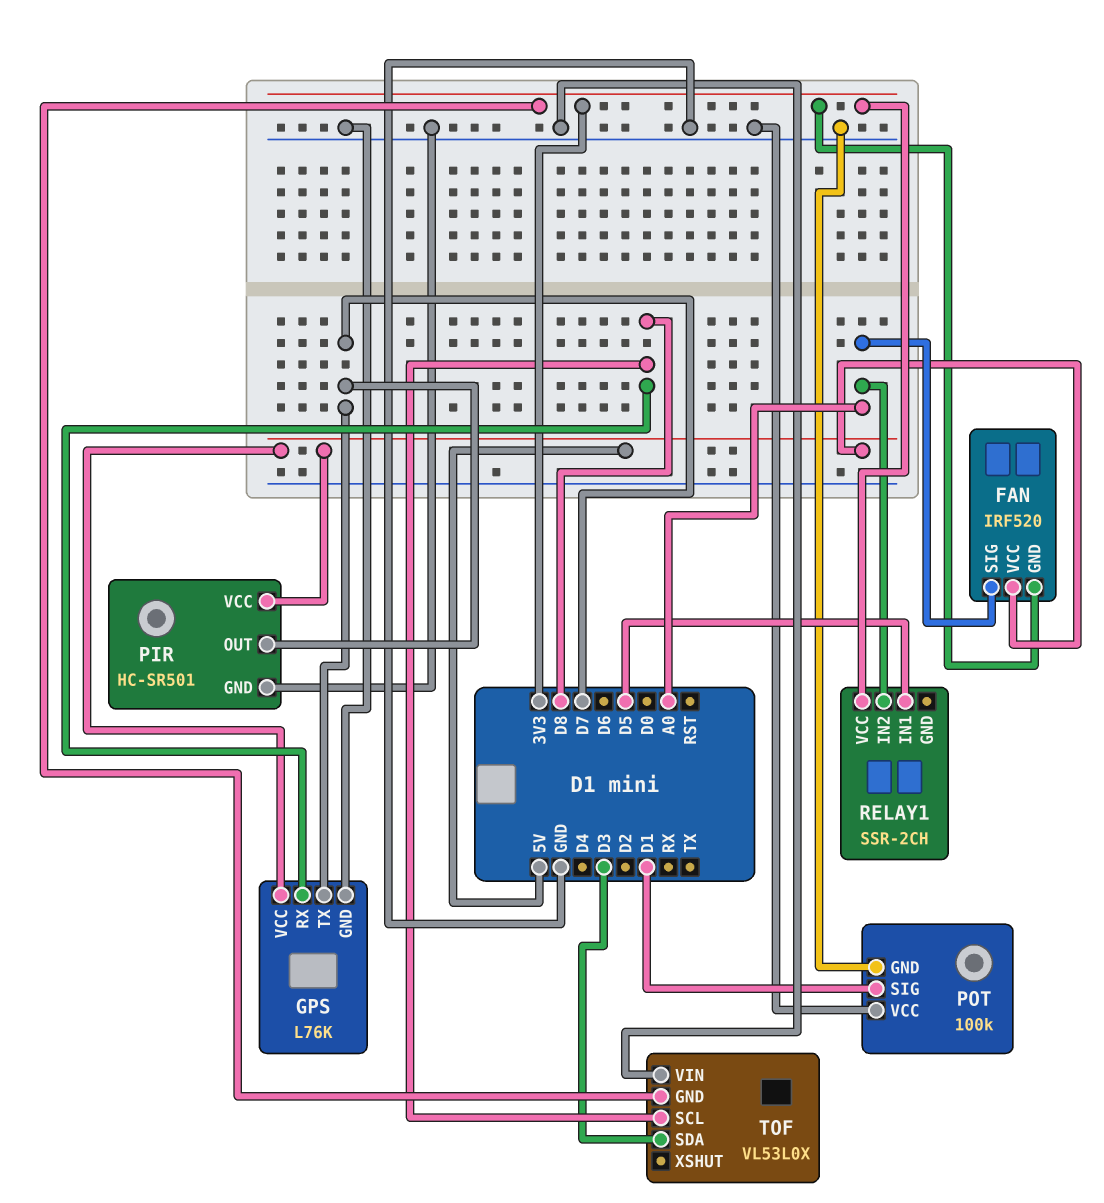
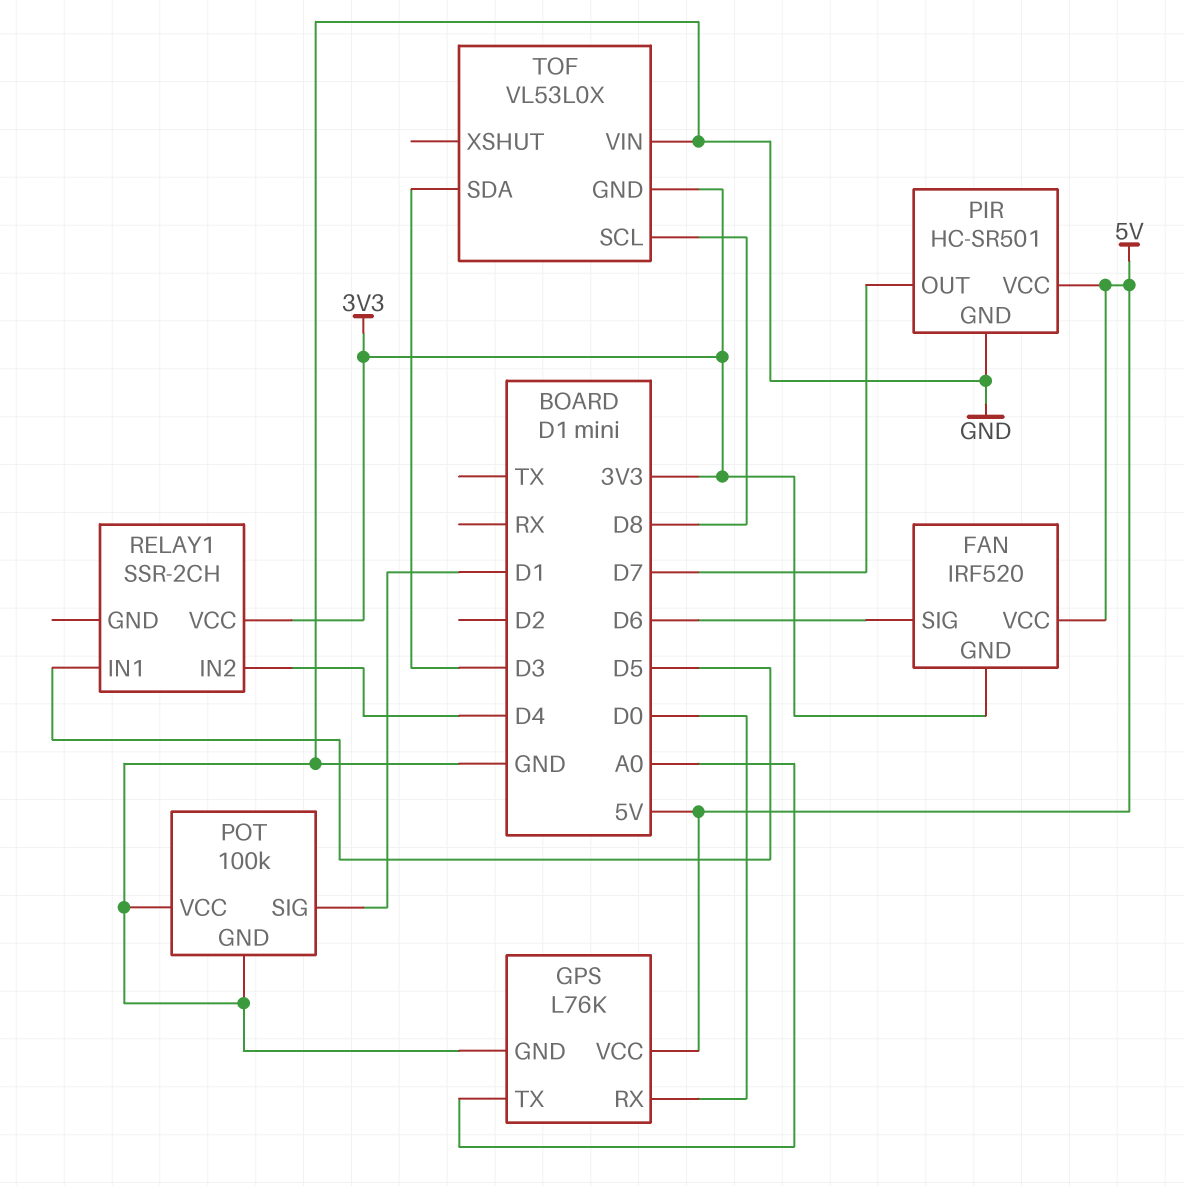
FAN pin SIG: A0 -> D6
GPS pin RX: D8 -> D0
GPS pin TX: D7 -> A0
RELAY1 pin IN2: A0 -> D4

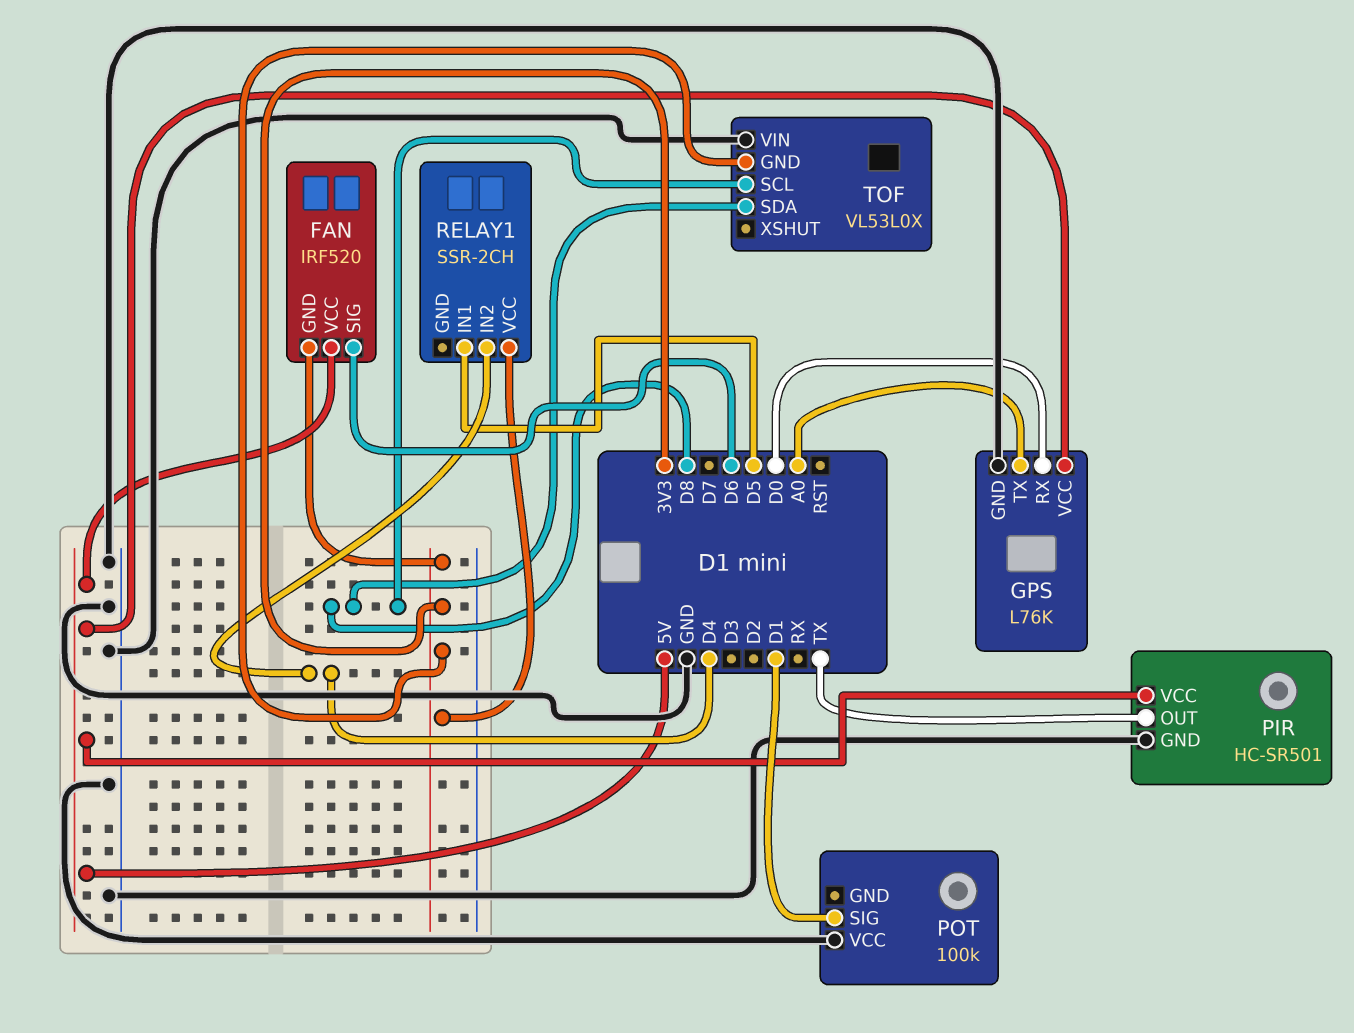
PIR pin OUT: D7 -> TX
POT pin GND: GND -> none
TOF pin SDA: D3 -> D8

